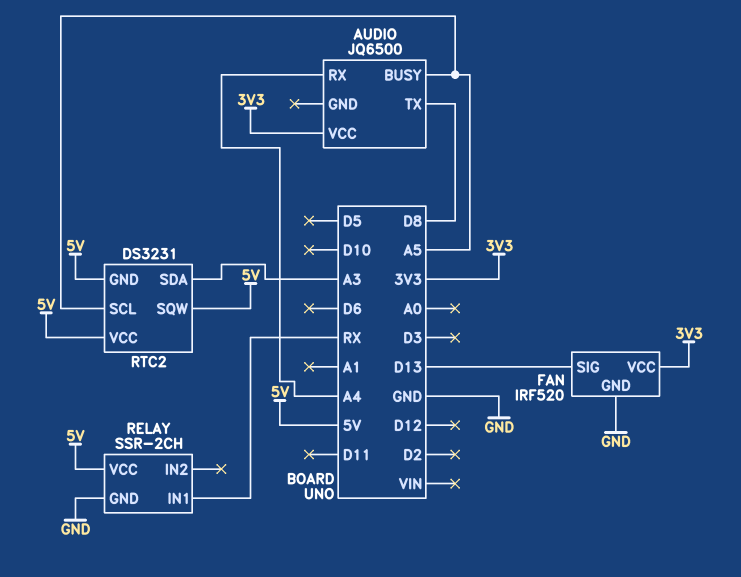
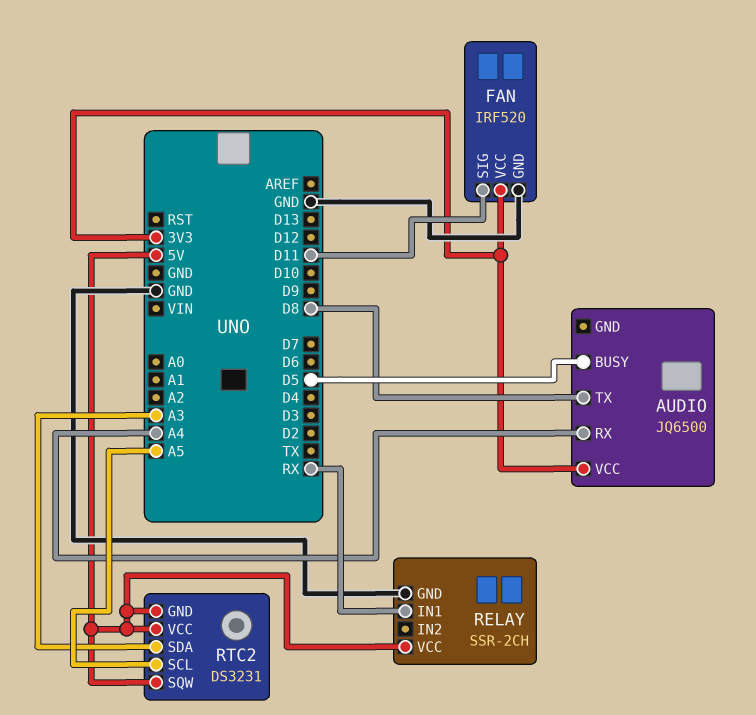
AUDIO pin BUSY: A5 -> D5
FAN pin SIG: D13 -> D11

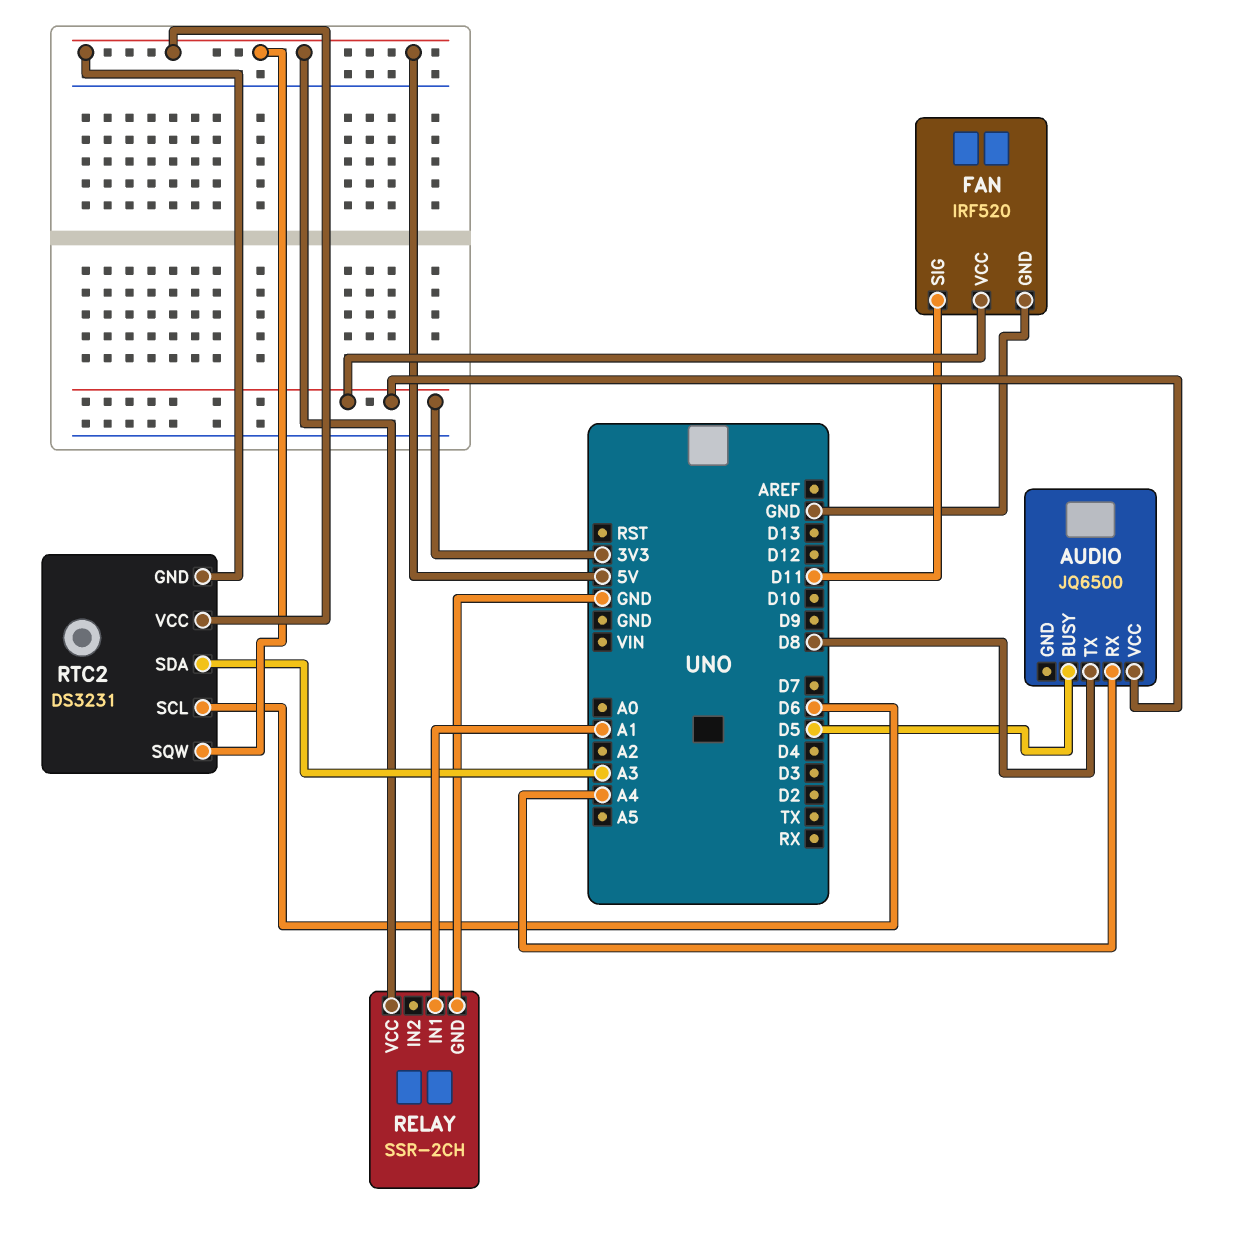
RELAY pin IN1: RX -> A1
RTC2 pin SCL: A5 -> D6

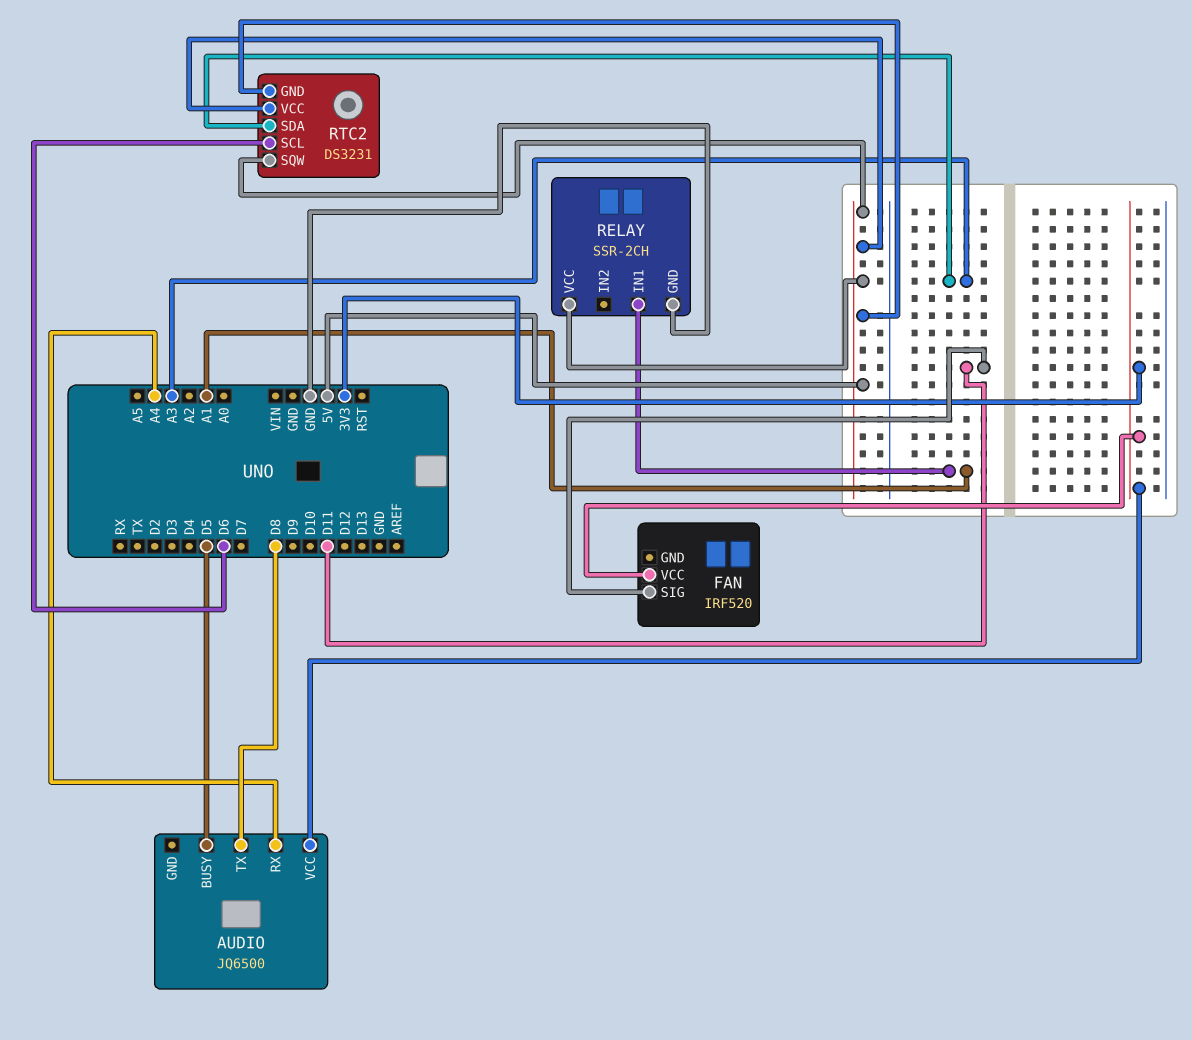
FAN pin GND: GND -> none

